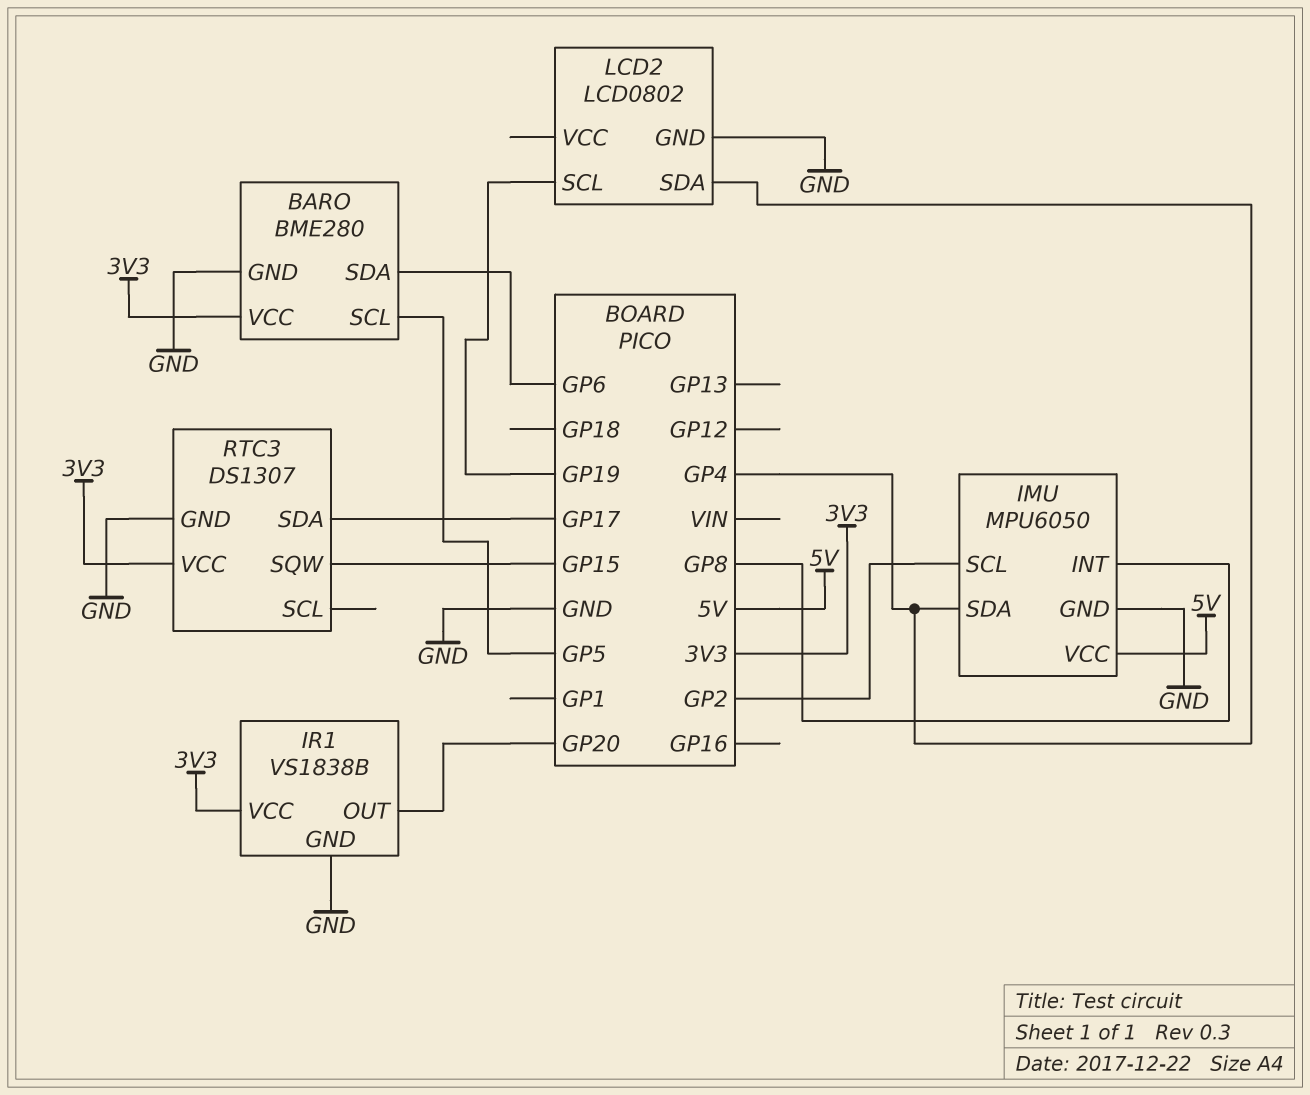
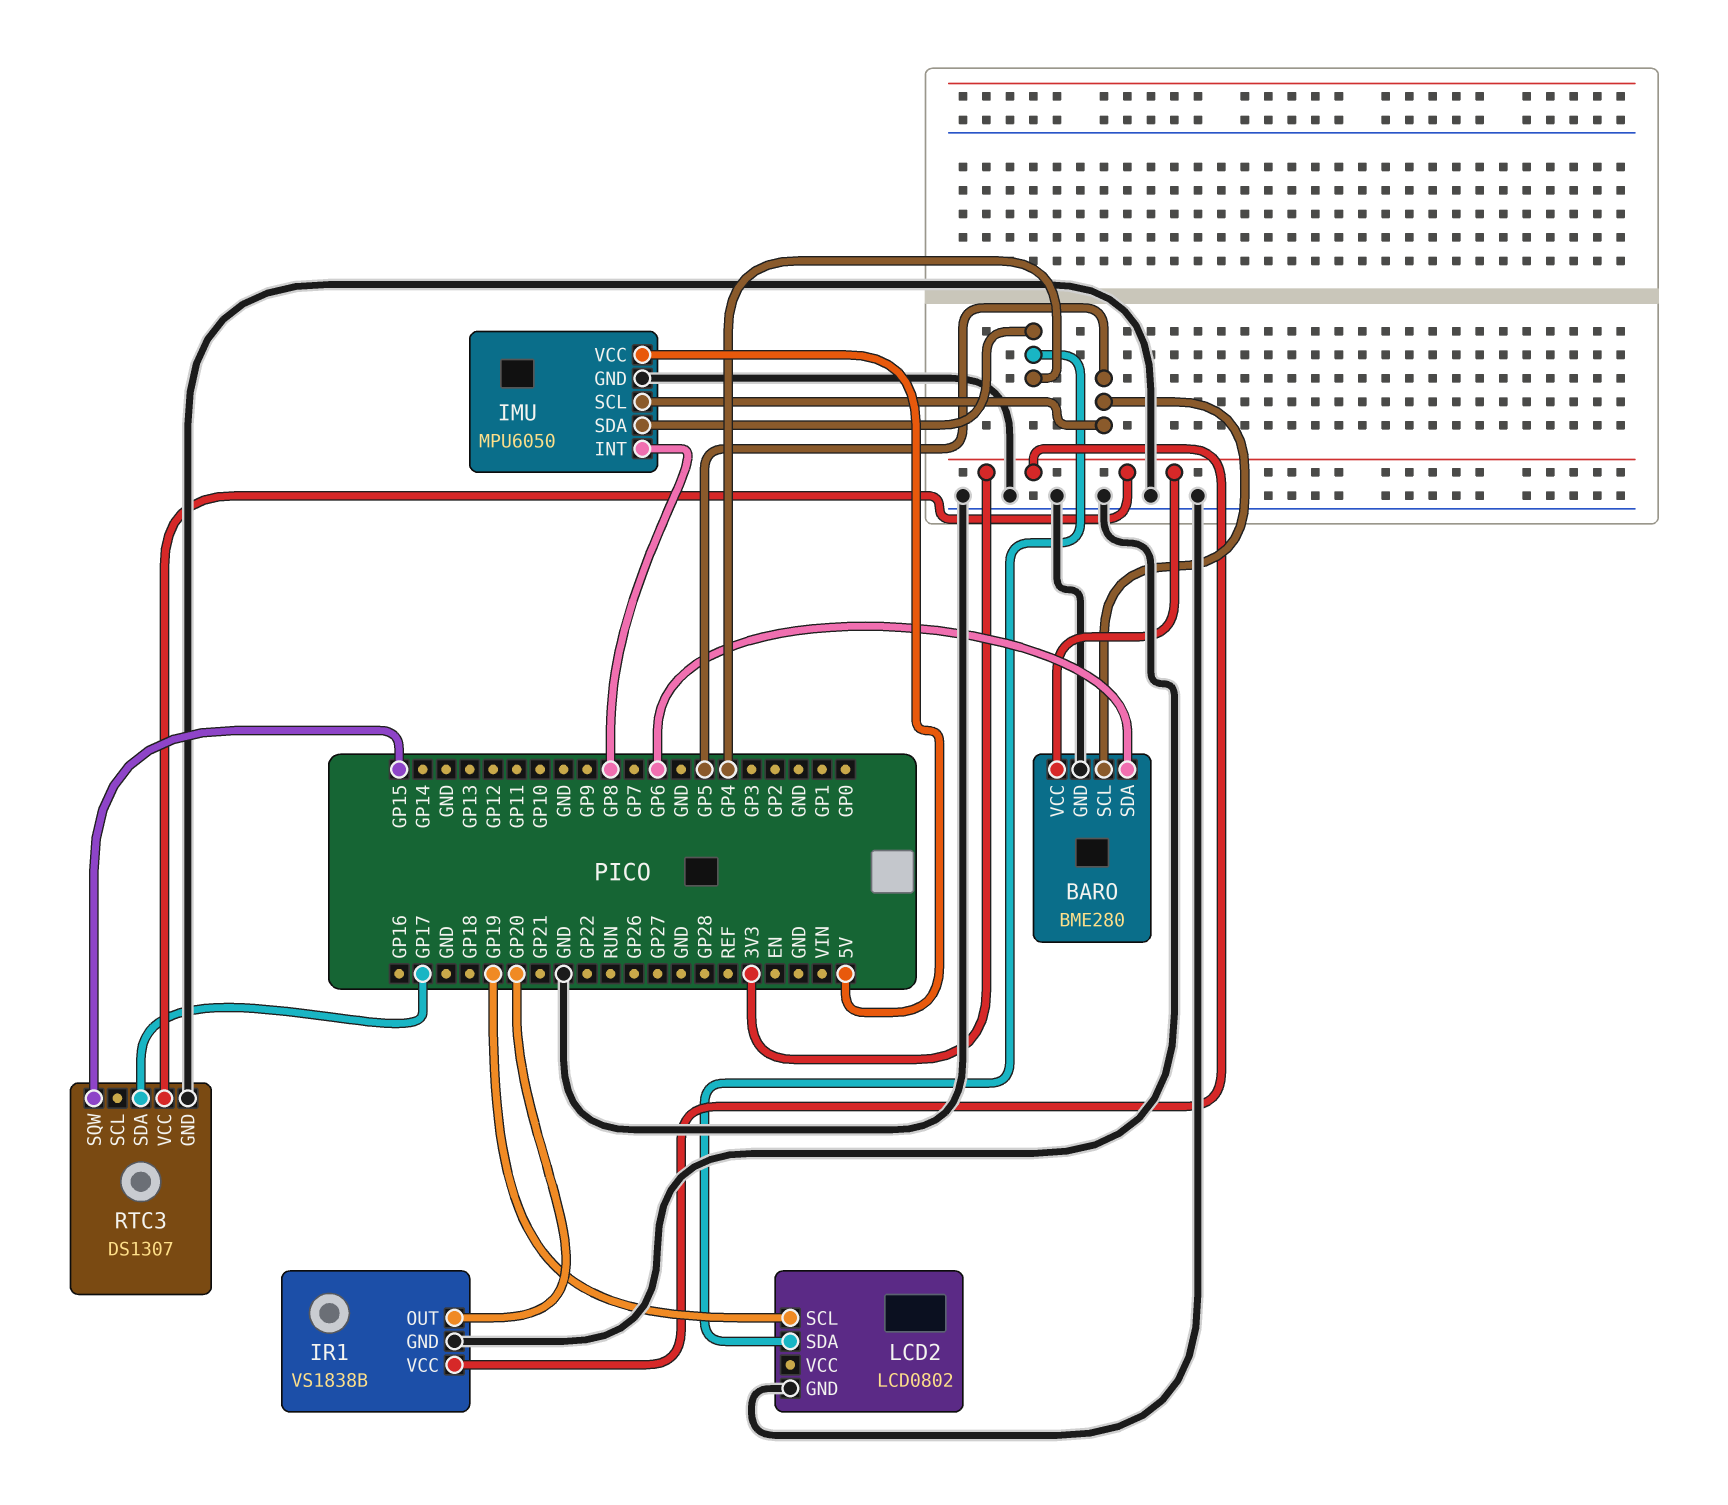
IMU pin SCL: GP2 -> GP5

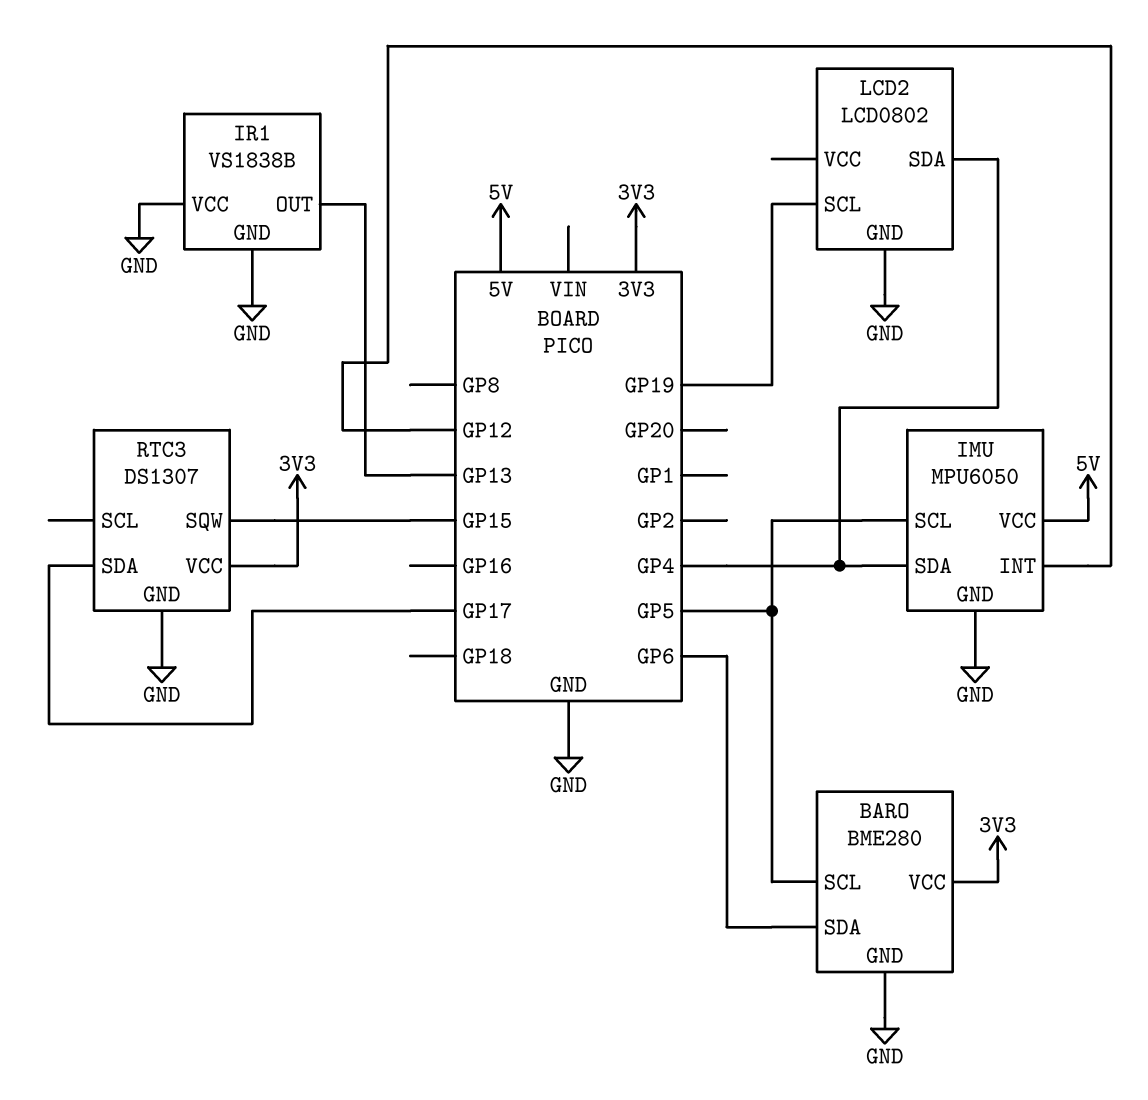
IMU pin INT: GP8 -> GP12
IR1 pin OUT: GP20 -> GP13
IR1 pin VCC: 3V3 -> GND

